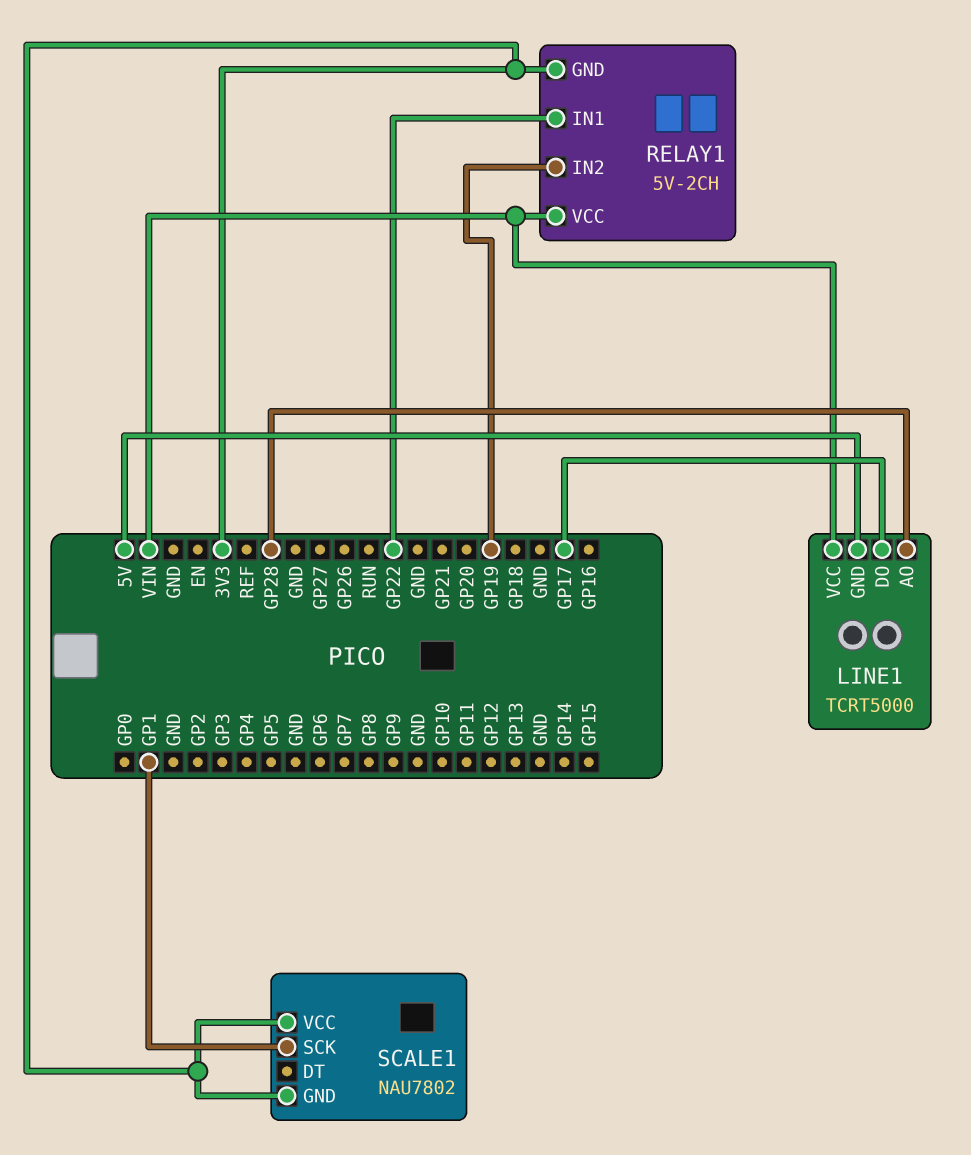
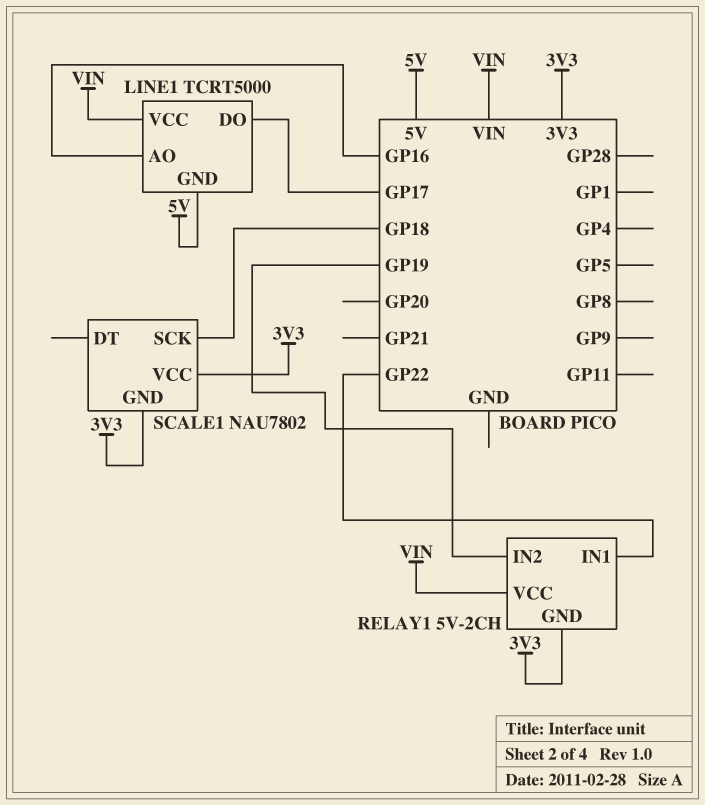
LINE1 pin AO: GP28 -> GP16
SCALE1 pin SCK: GP1 -> GP18

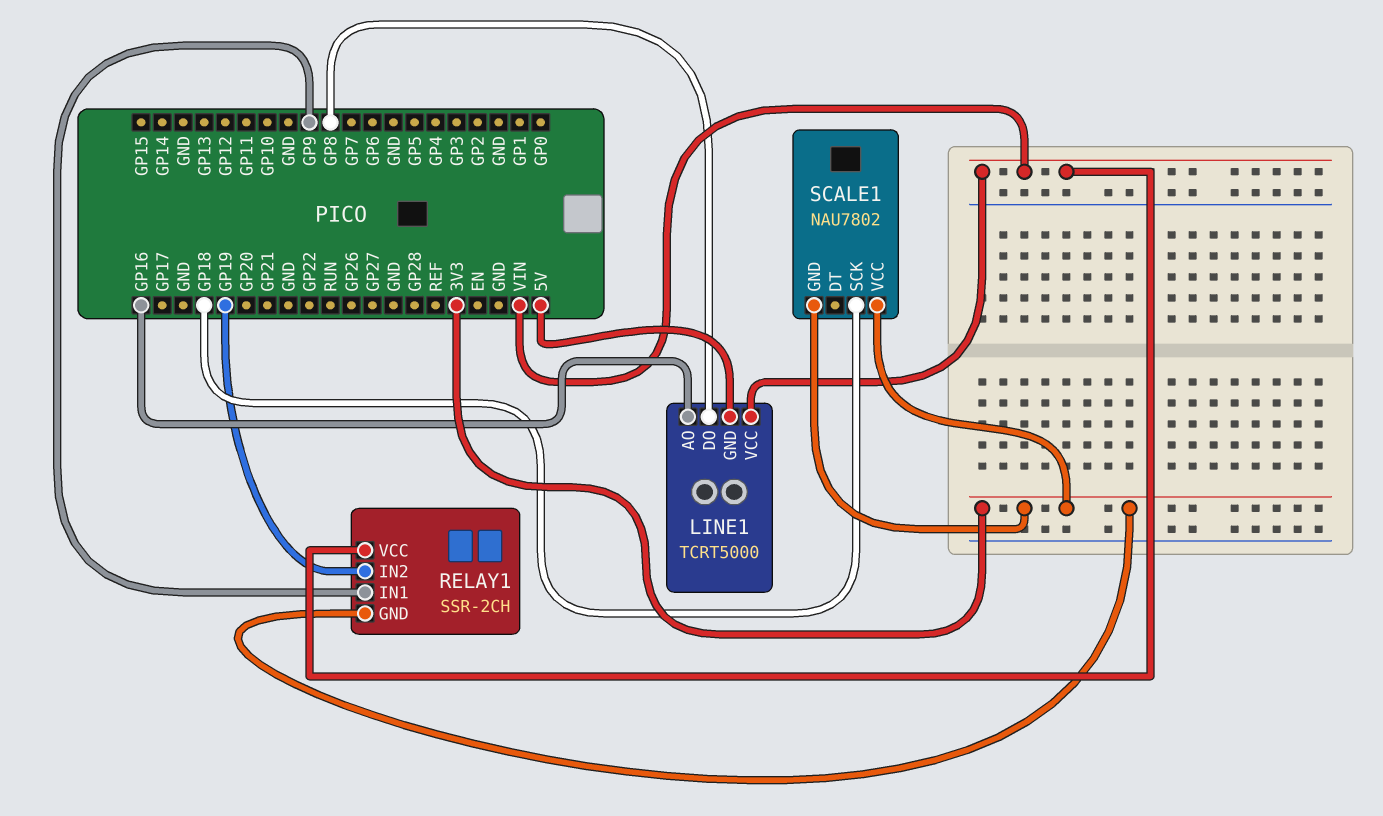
LINE1 pin DO: GP17 -> GP8
RELAY1: 5V-2CH -> SSR-2CH
RELAY1 pin IN1: GP22 -> GP9

